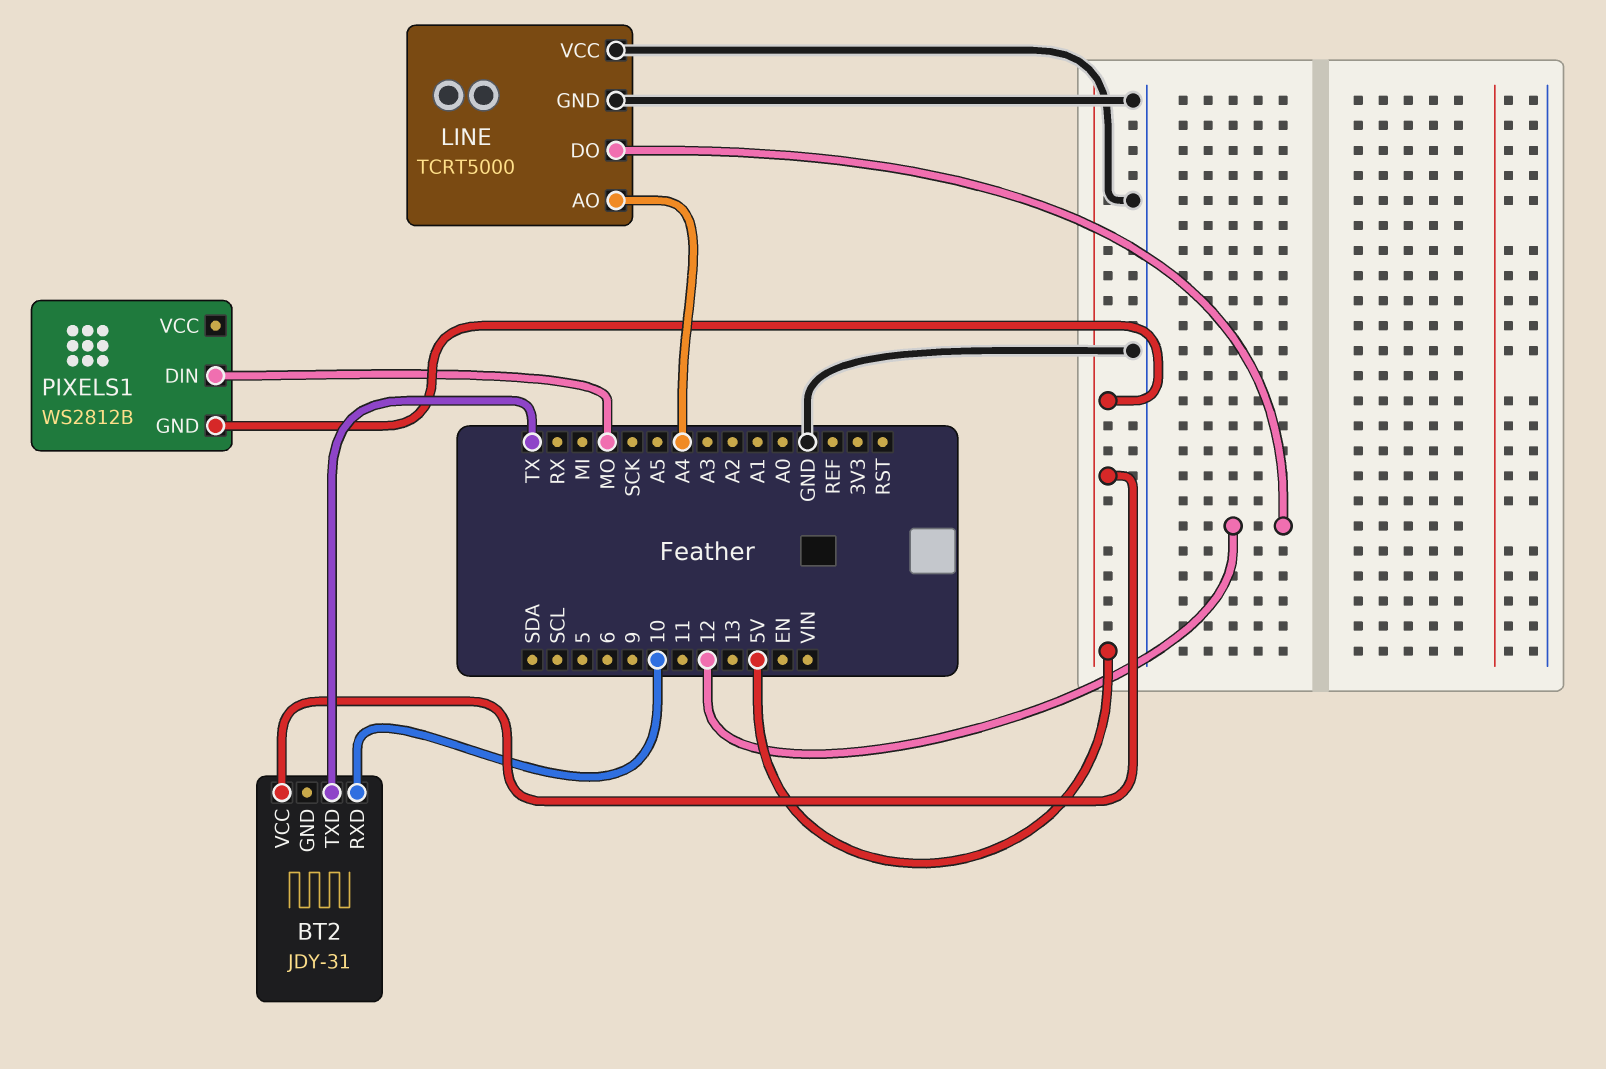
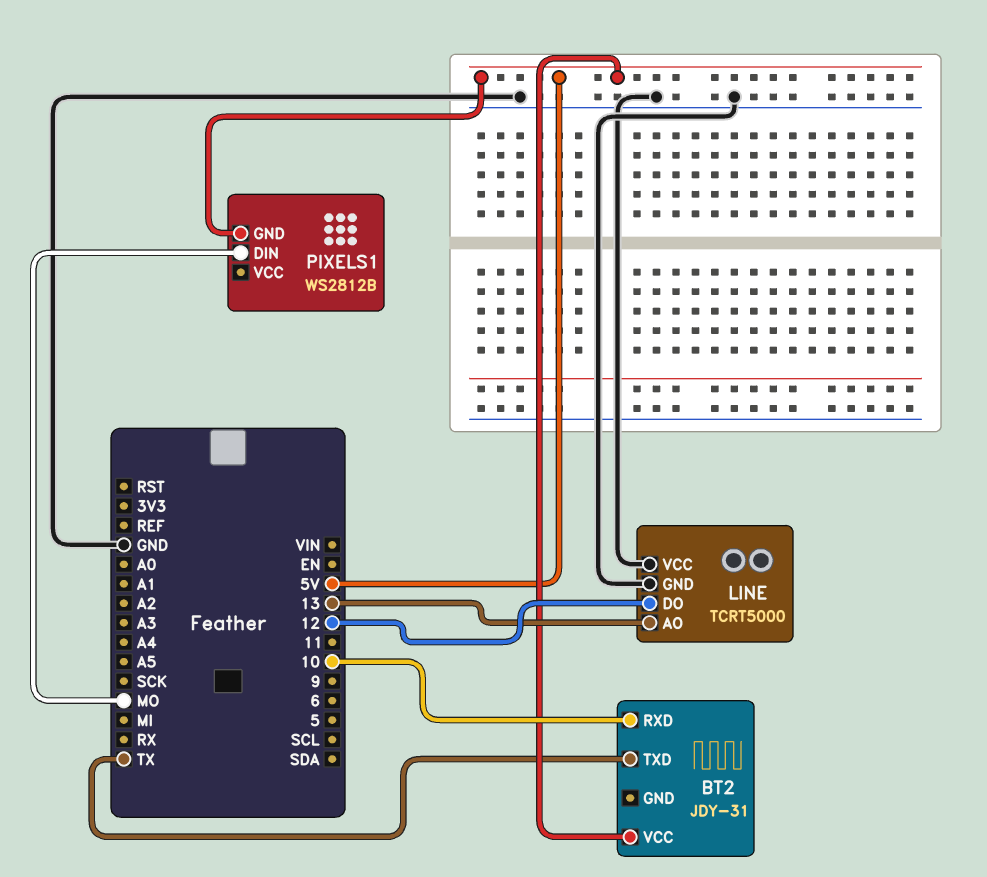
LINE pin AO: A4 -> 13

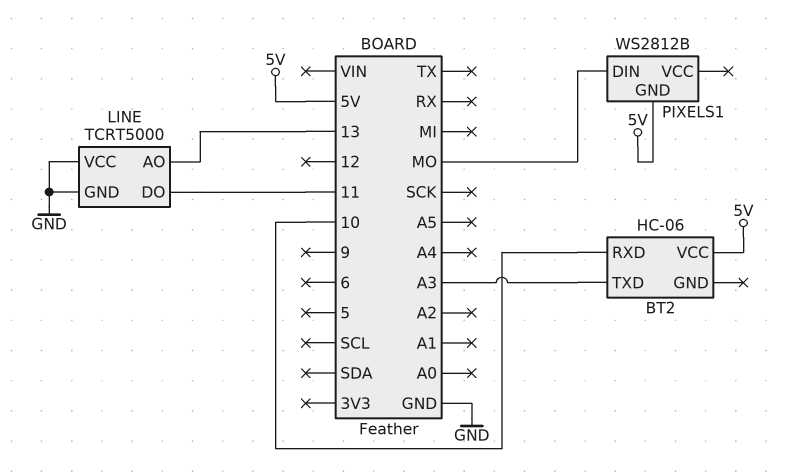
BT2: JDY-31 -> HC-06
BT2 pin TXD: TX -> A3
LINE pin DO: 12 -> 11

